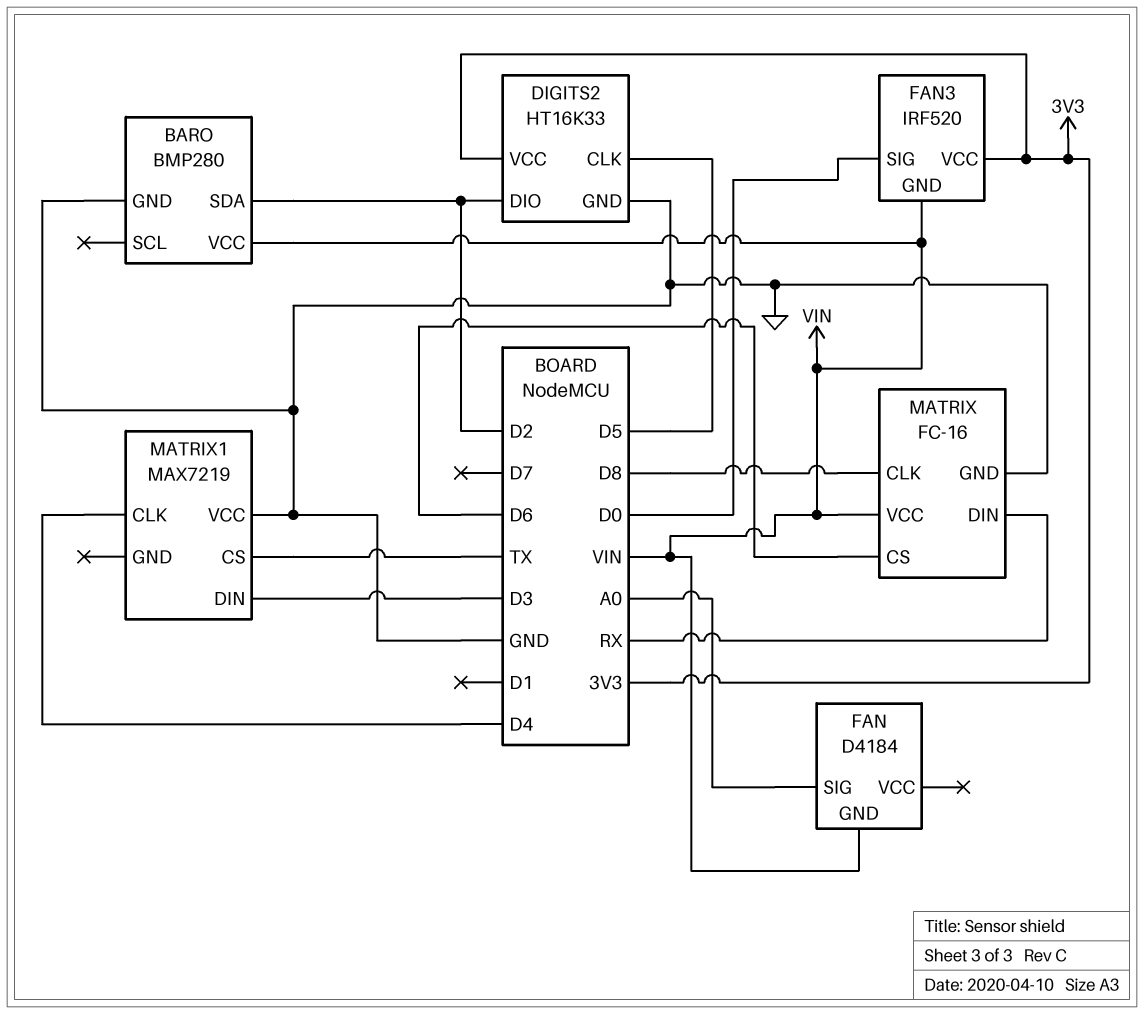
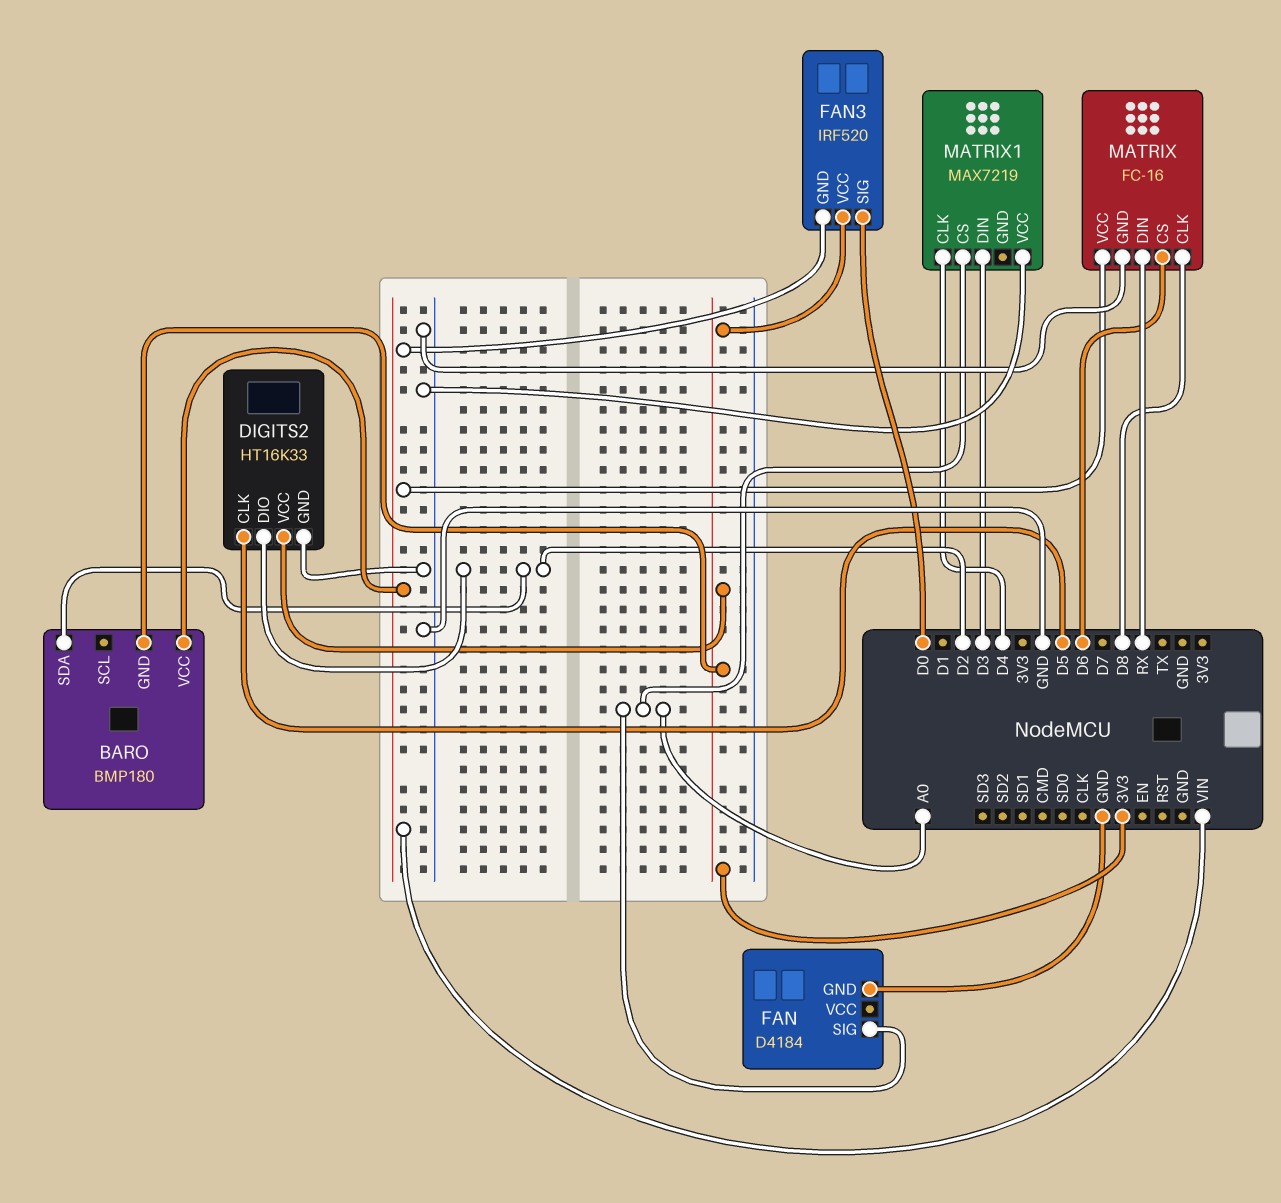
BARO: BMP280 -> BMP180
BARO pin GND: GND -> 3V3
FAN pin GND: VIN -> GND
MATRIX1 pin CS: TX -> A0

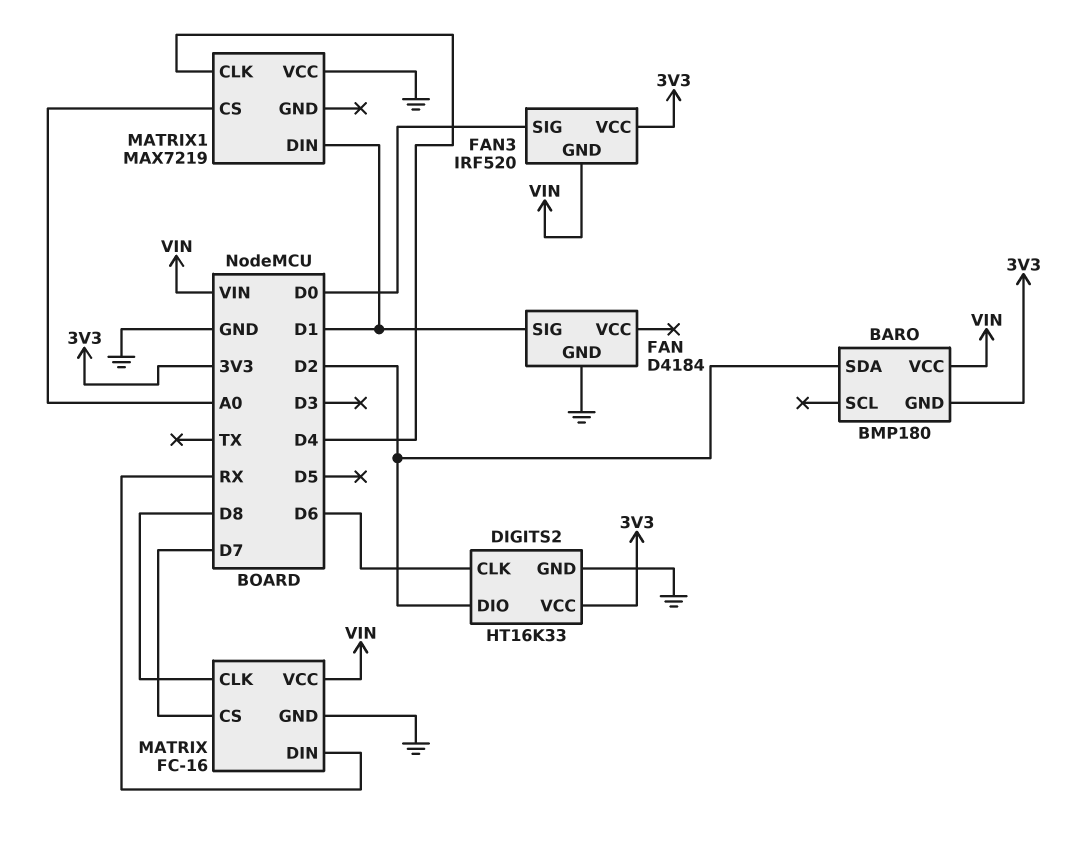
DIGITS2 pin CLK: D5 -> D6
FAN pin SIG: A0 -> D1
MATRIX pin CS: D6 -> D7
MATRIX1 pin DIN: D3 -> D1

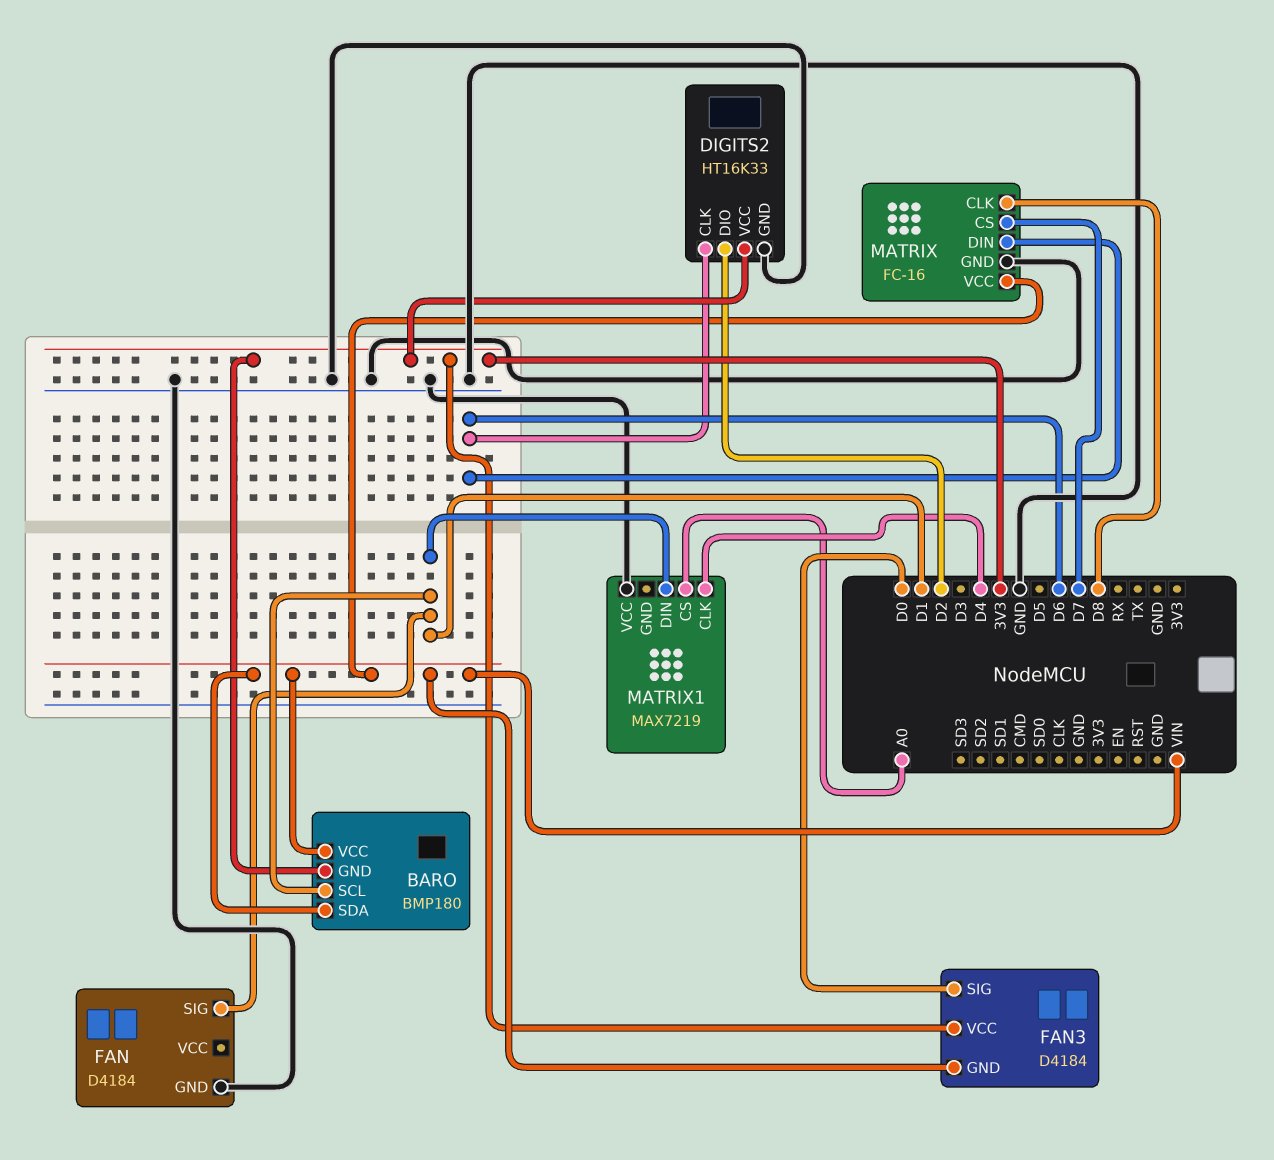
BARO pin SCL: none -> D1
BARO pin SDA: D2 -> VIN
FAN3: IRF520 -> D4184
MATRIX pin DIN: RX -> D6

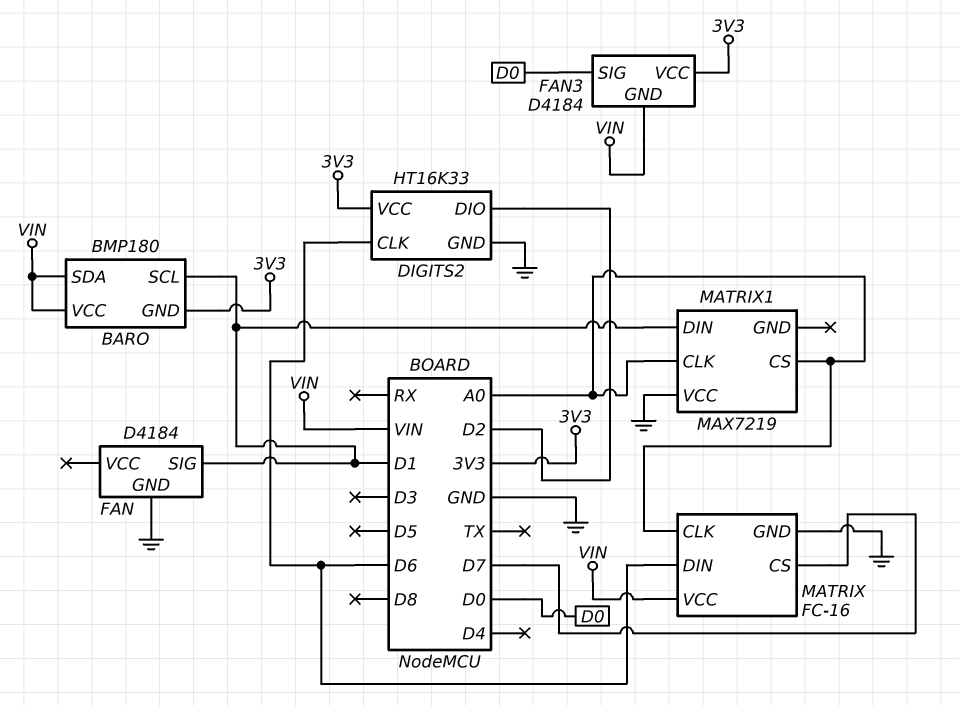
MATRIX pin CLK: D8 -> A0
MATRIX1 pin CLK: D4 -> A0

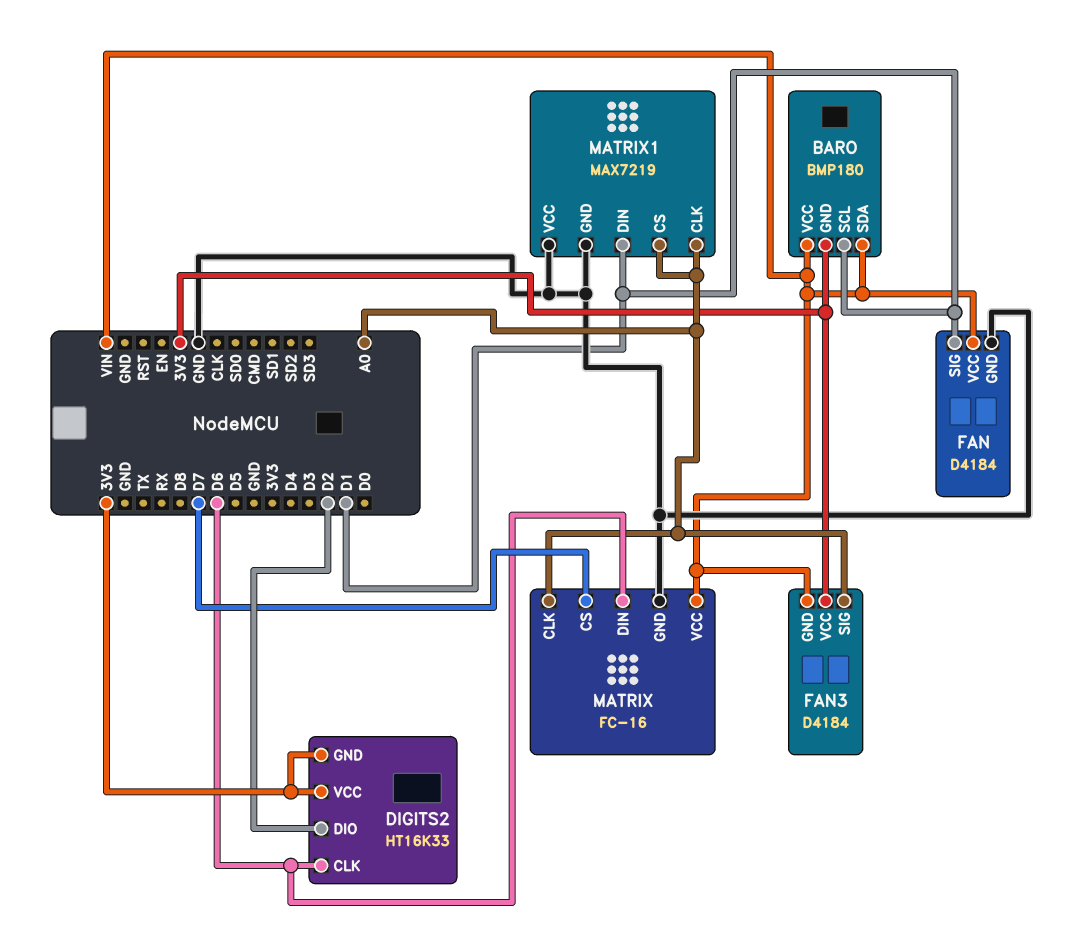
DIGITS2 pin GND: GND -> 3V3
FAN pin VCC: none -> VIN
FAN3 pin SIG: D0 -> A0
MATRIX1 pin GND: none -> GND

